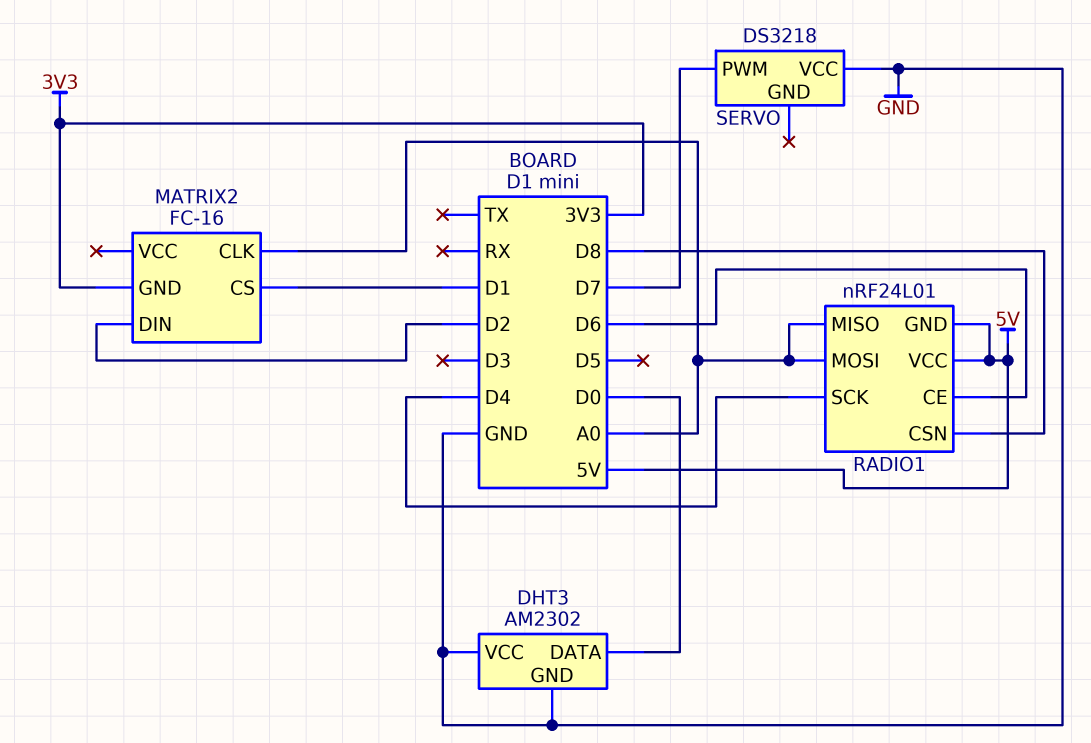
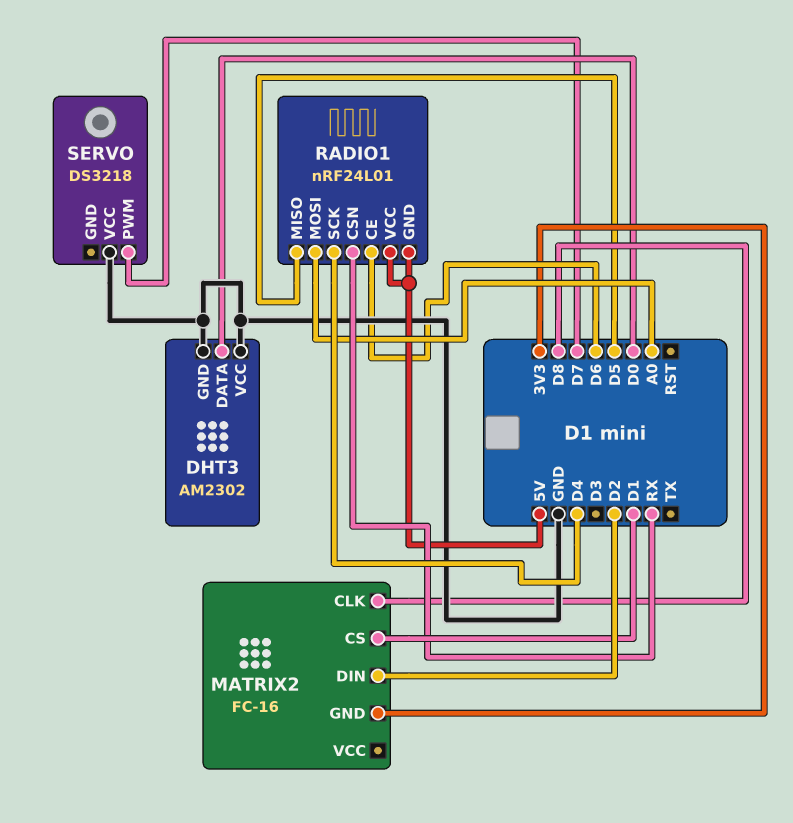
MATRIX2 pin CLK: A0 -> D8
RADIO1 pin CSN: D8 -> RX
RADIO1 pin MISO: A0 -> D5

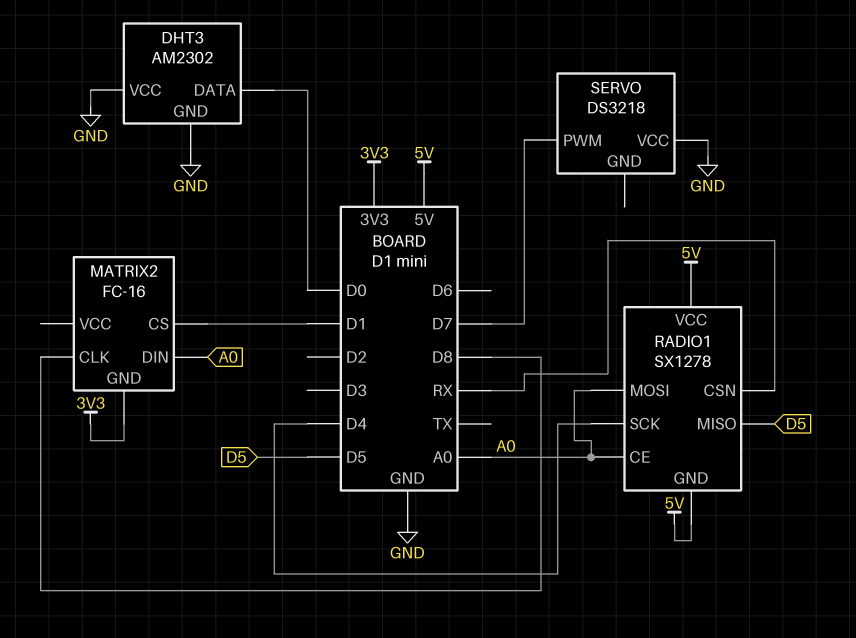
MATRIX2 pin DIN: D2 -> A0
RADIO1: nRF24L01 -> SX1278
RADIO1 pin CE: D6 -> A0

